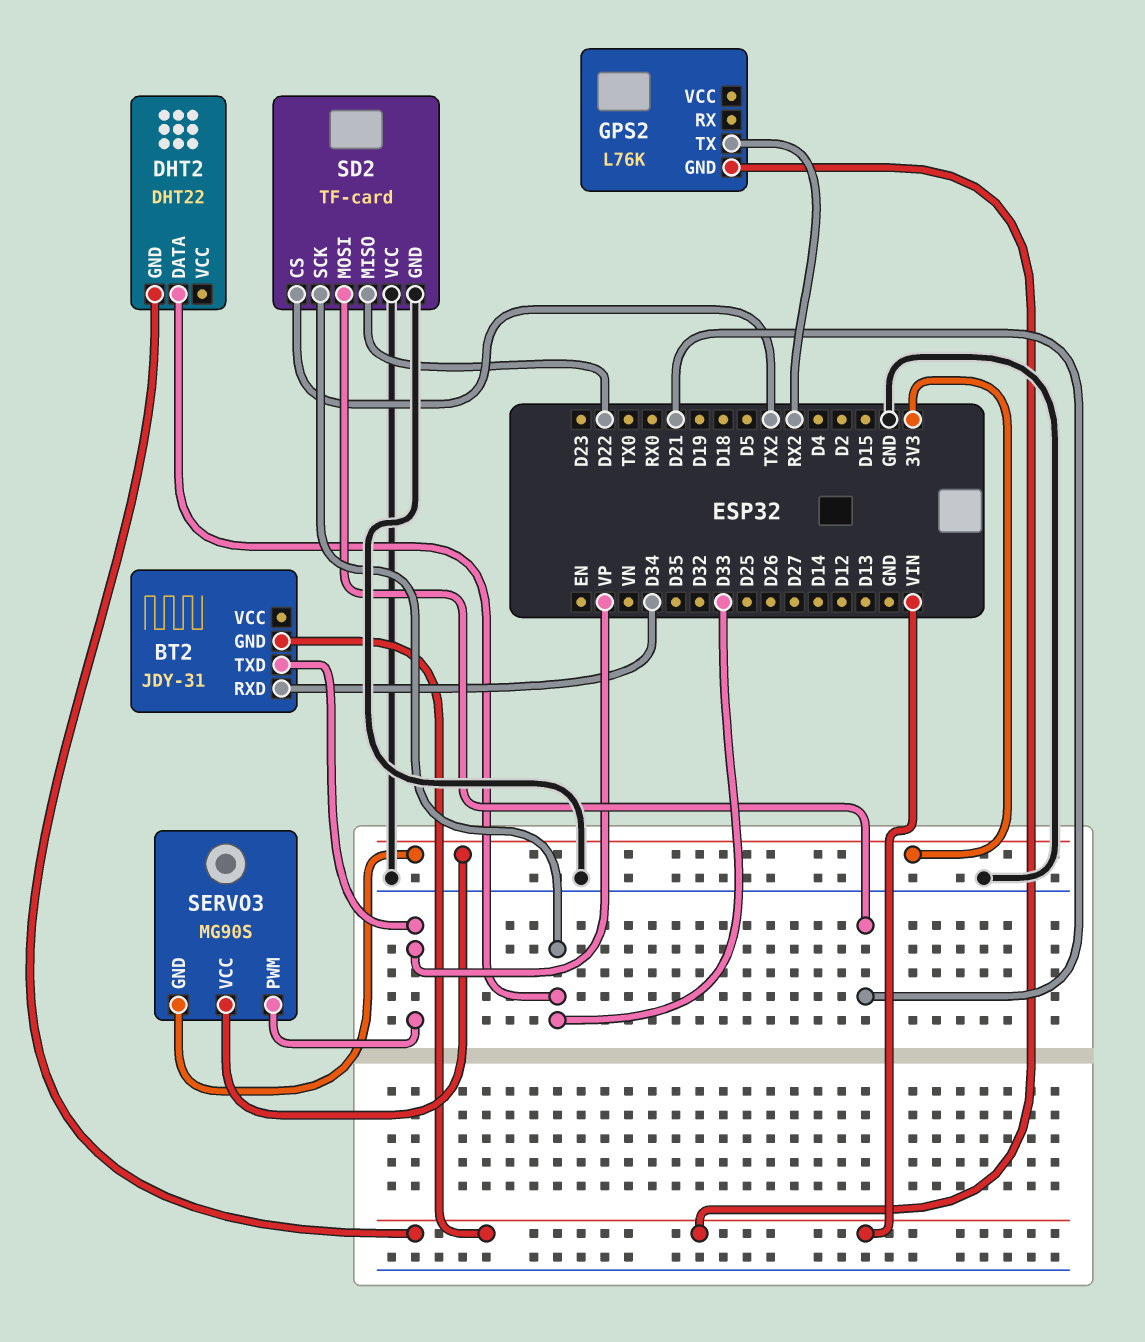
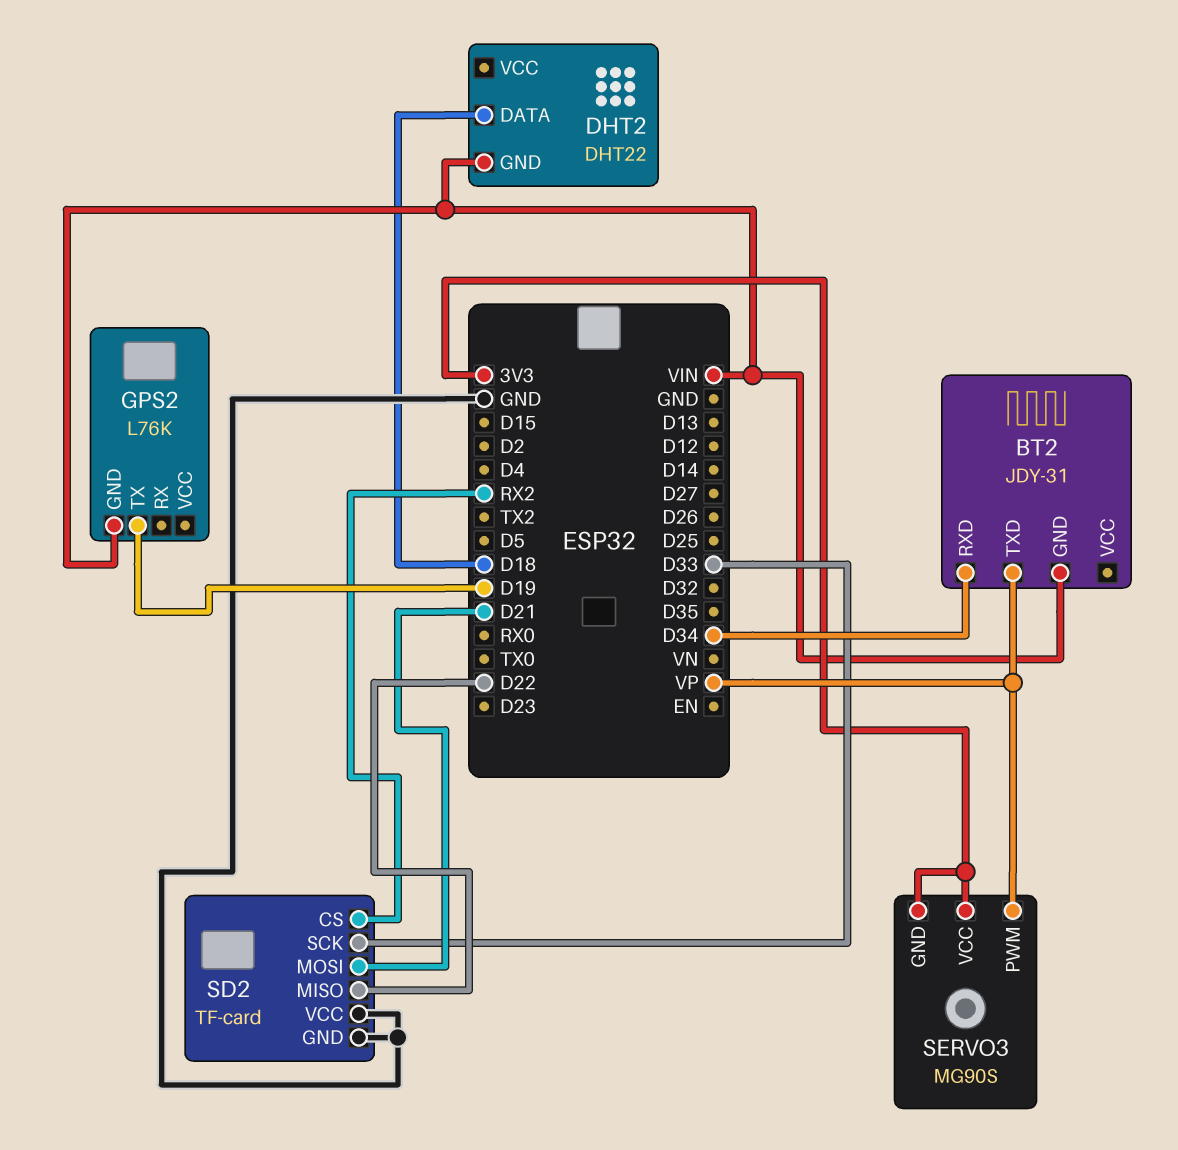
DHT2 pin DATA: D33 -> D18
GPS2 pin TX: RX2 -> D19
SD2 pin CS: TX2 -> RX2

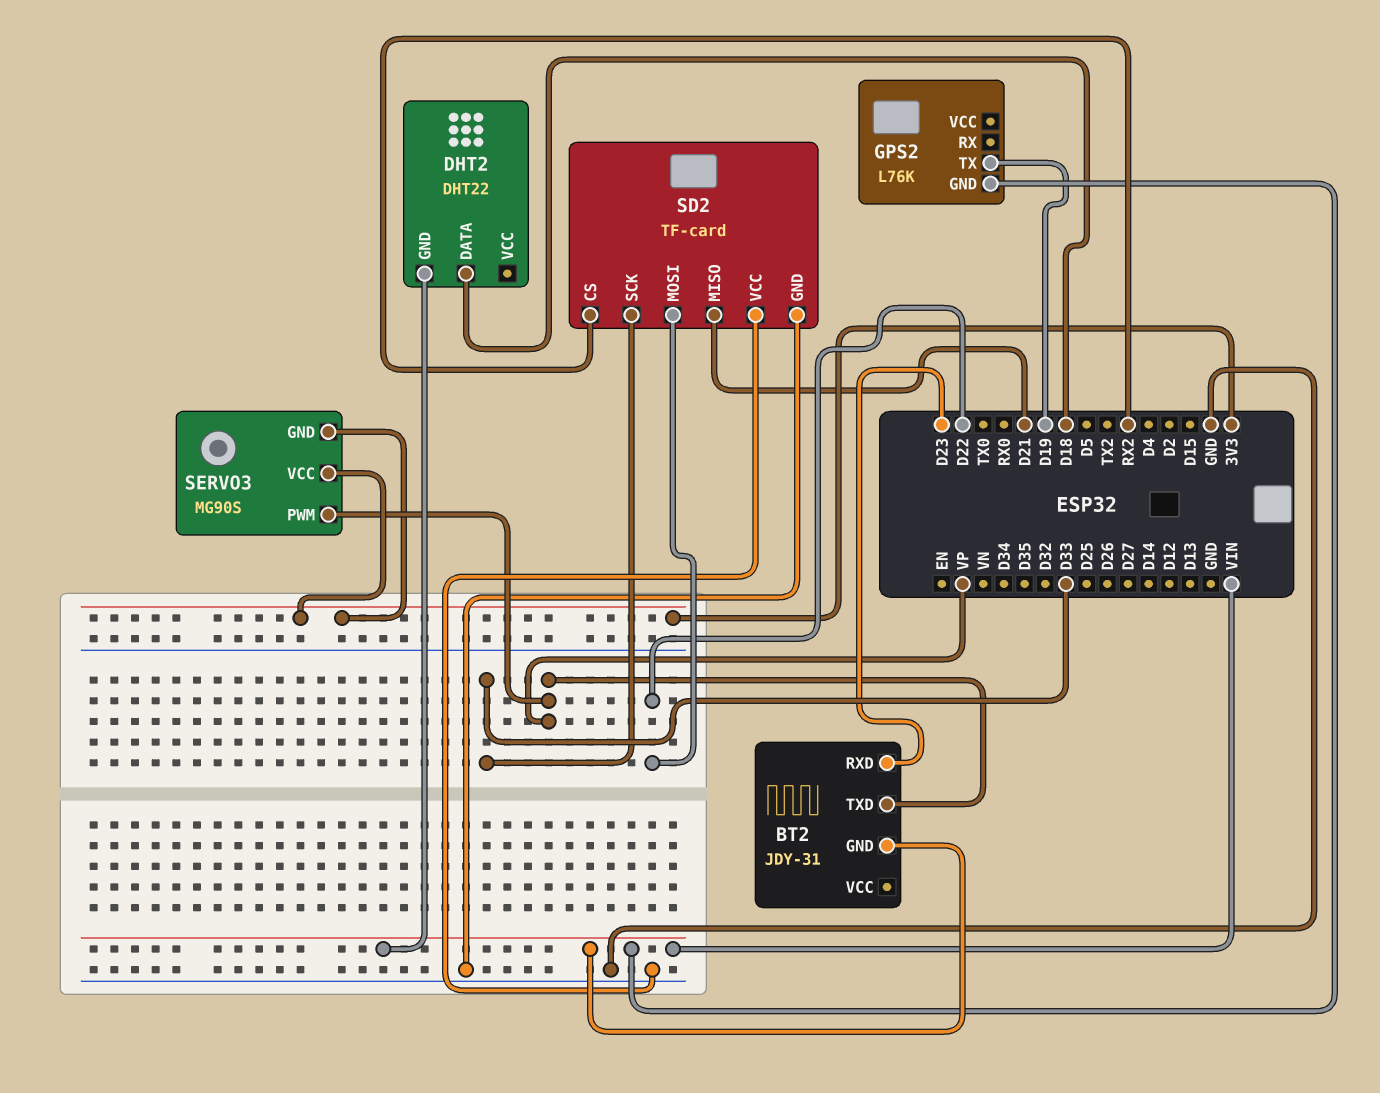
BT2 pin RXD: D34 -> D23
SD2 pin MISO: D22 -> D21
SD2 pin MOSI: D21 -> D22

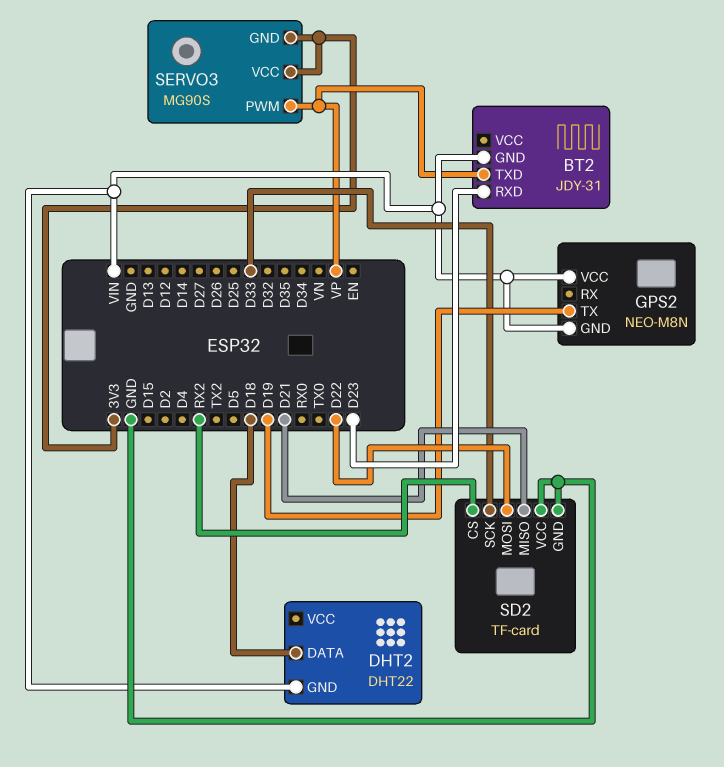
GPS2: L76K -> NEO-M8N
GPS2 pin VCC: none -> VIN

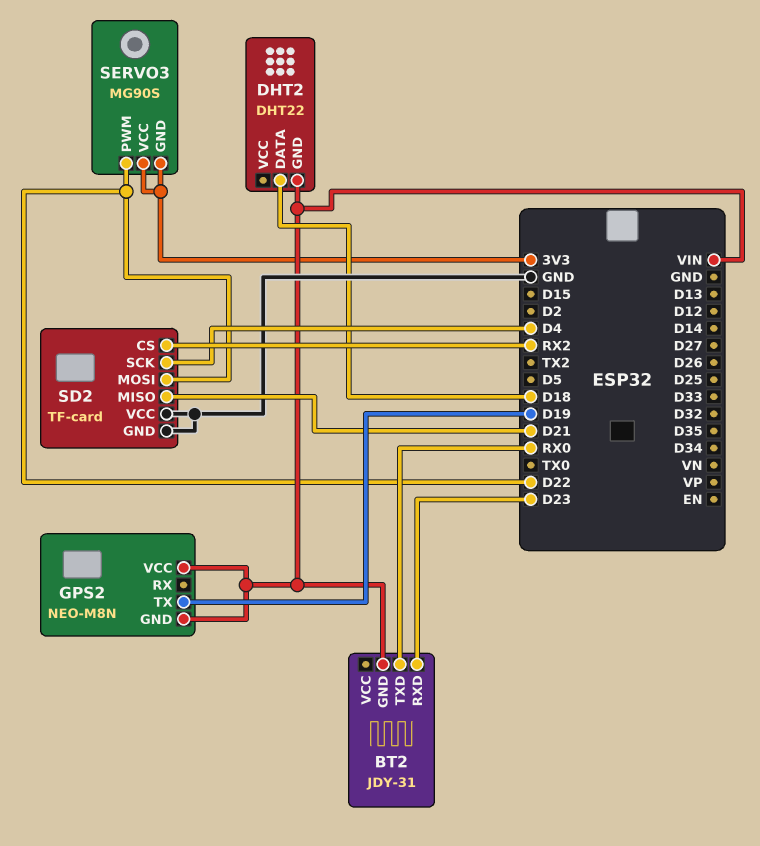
BT2 pin TXD: VP -> RX0
SD2 pin SCK: D33 -> D4
SERVO3 pin PWM: VP -> D22

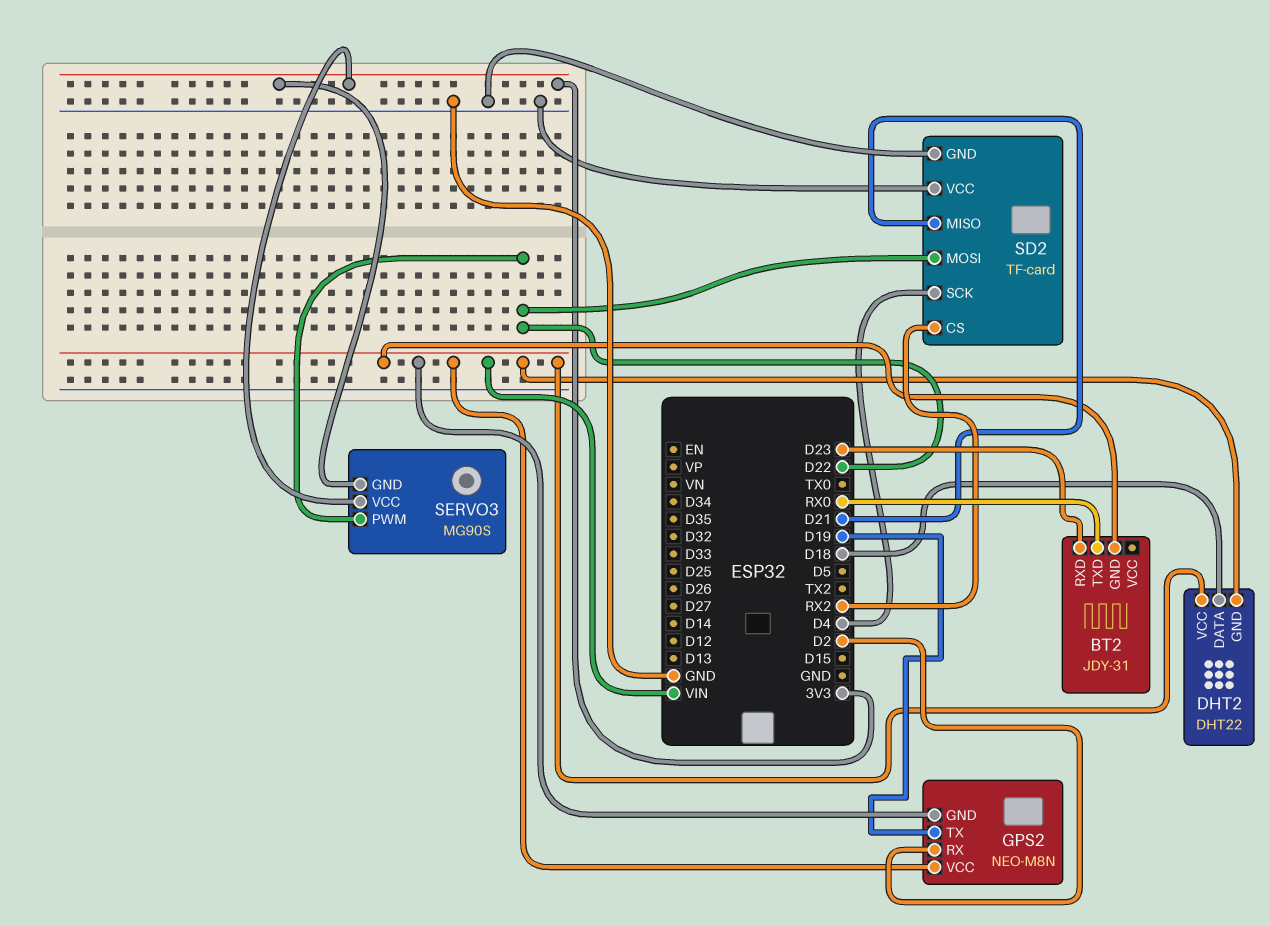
DHT2 pin VCC: none -> VIN
GPS2 pin RX: none -> D2

